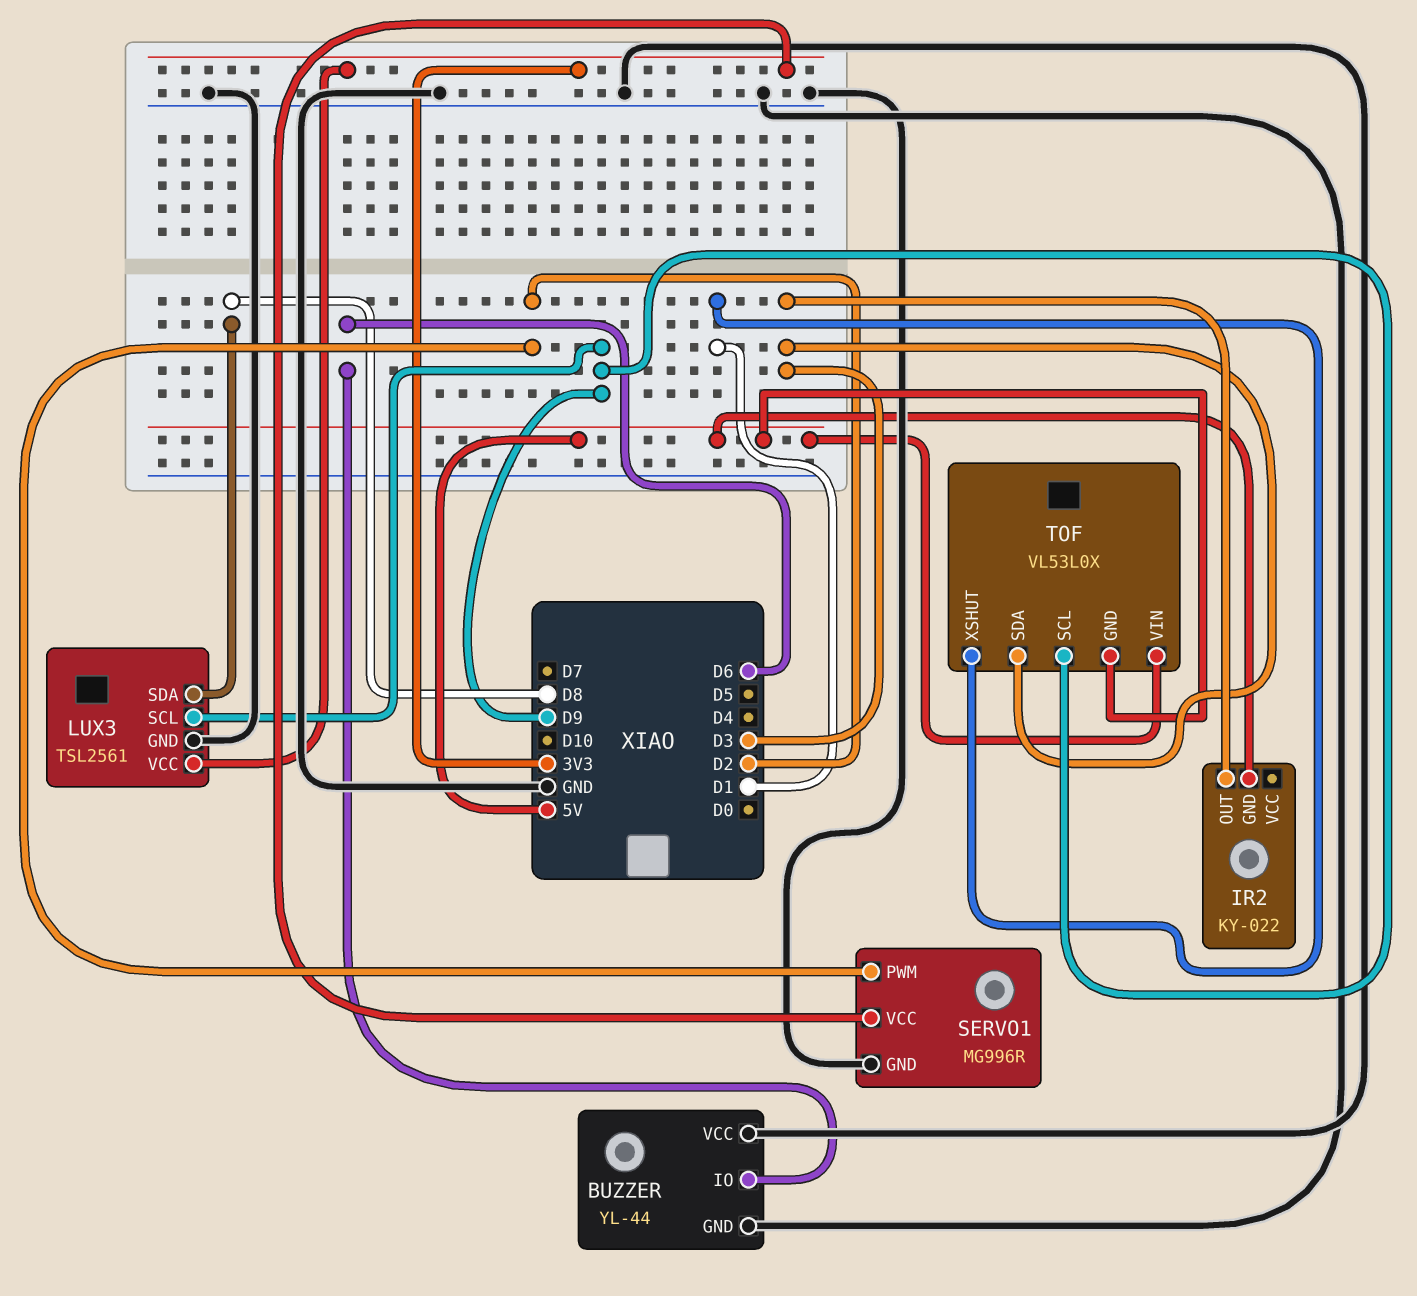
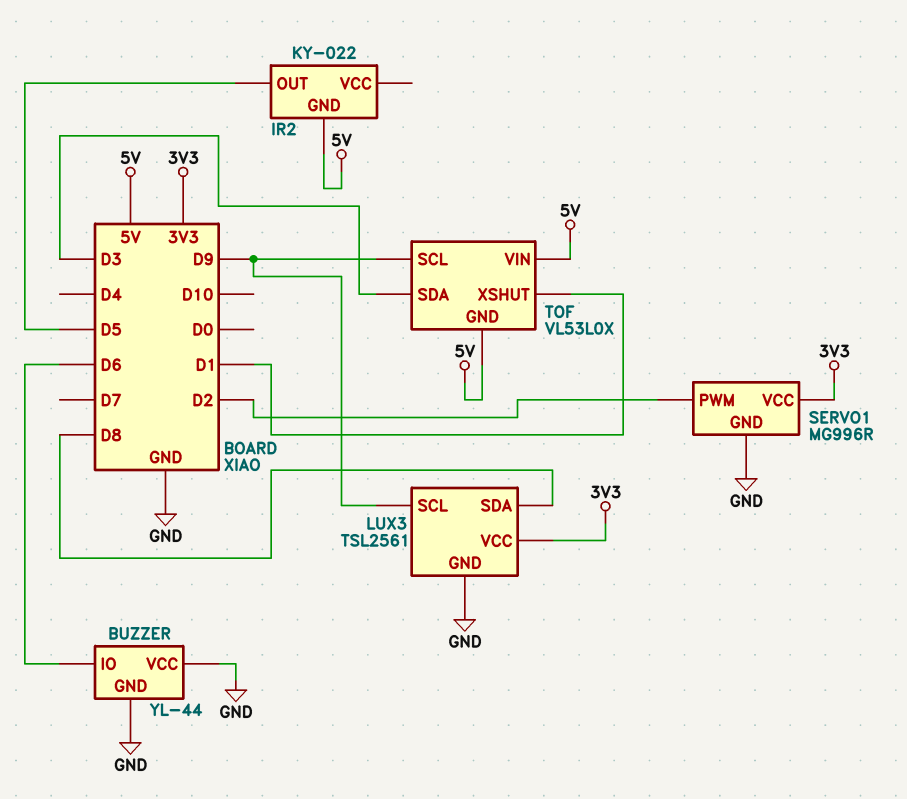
IR2 pin OUT: D3 -> D5

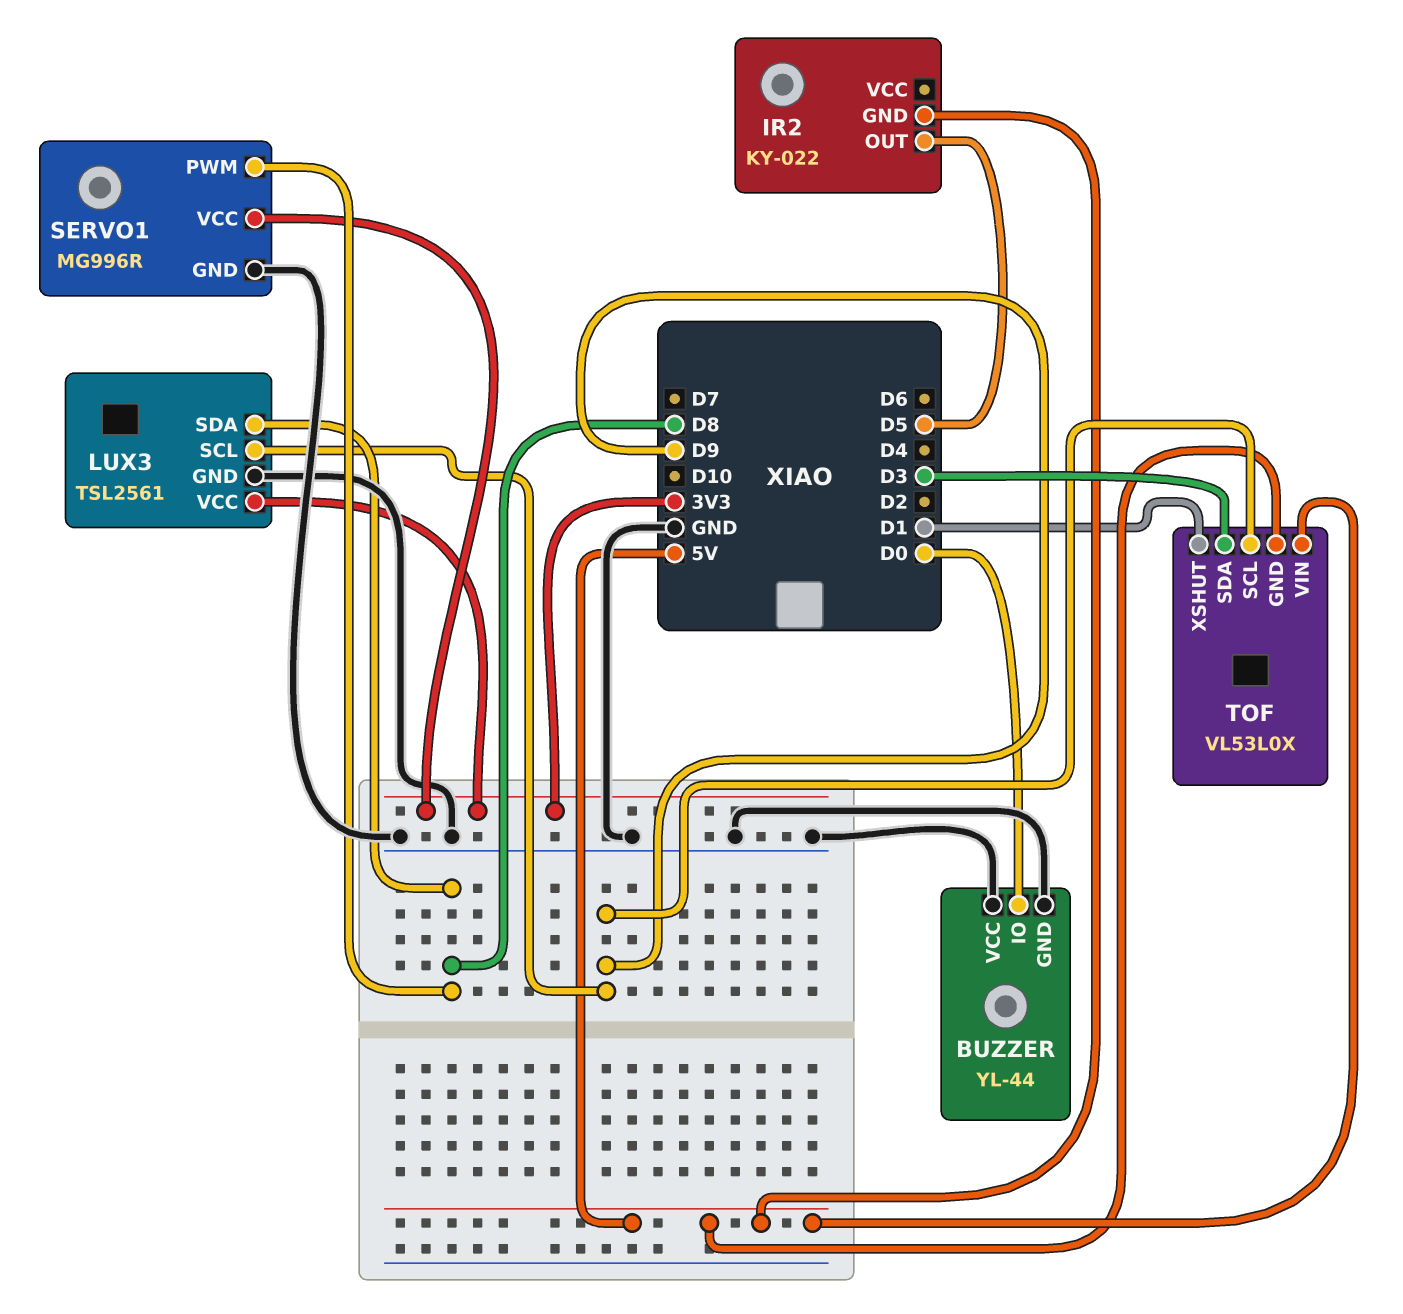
BUZZER pin IO: D6 -> D0
SERVO1 pin PWM: D2 -> D8

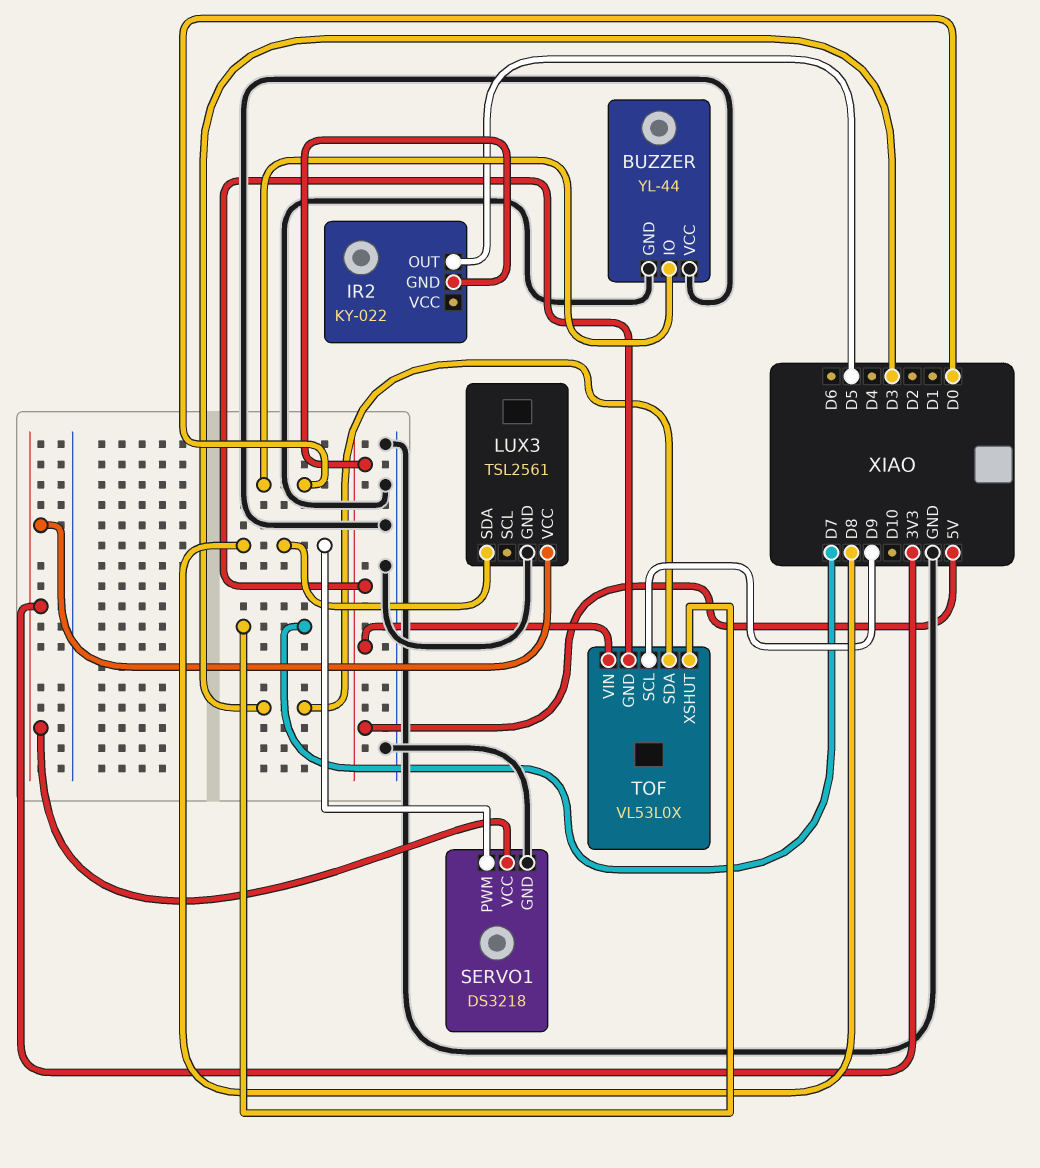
LUX3 pin SCL: D9 -> none
SERVO1: MG996R -> DS3218
TOF pin XSHUT: D1 -> D7

